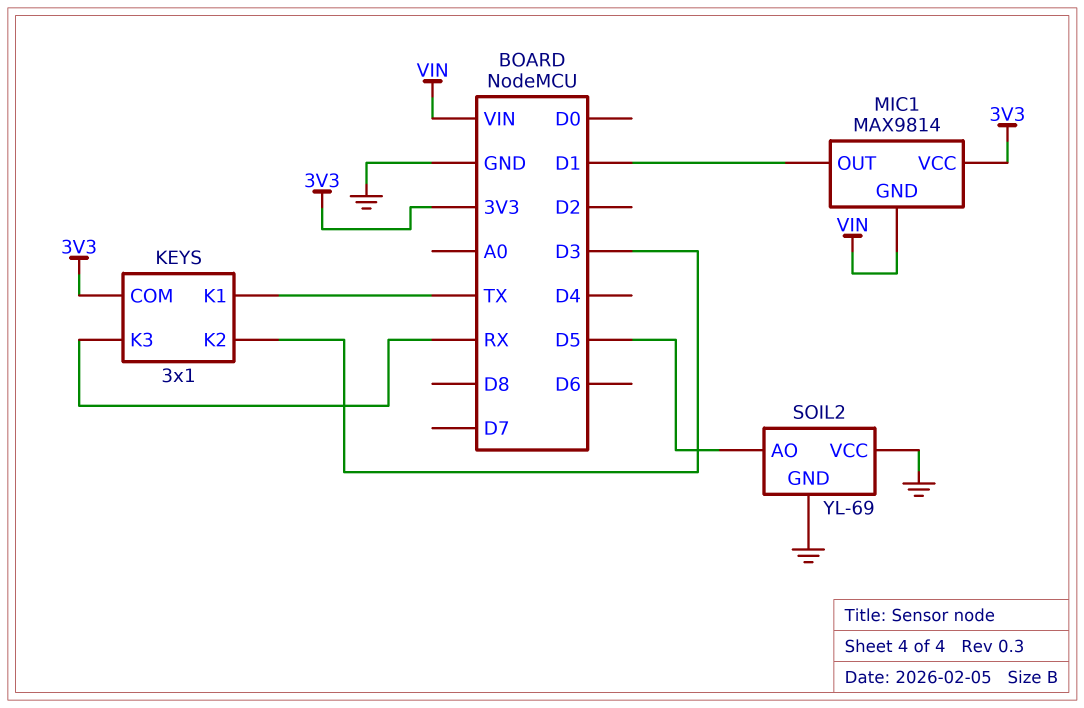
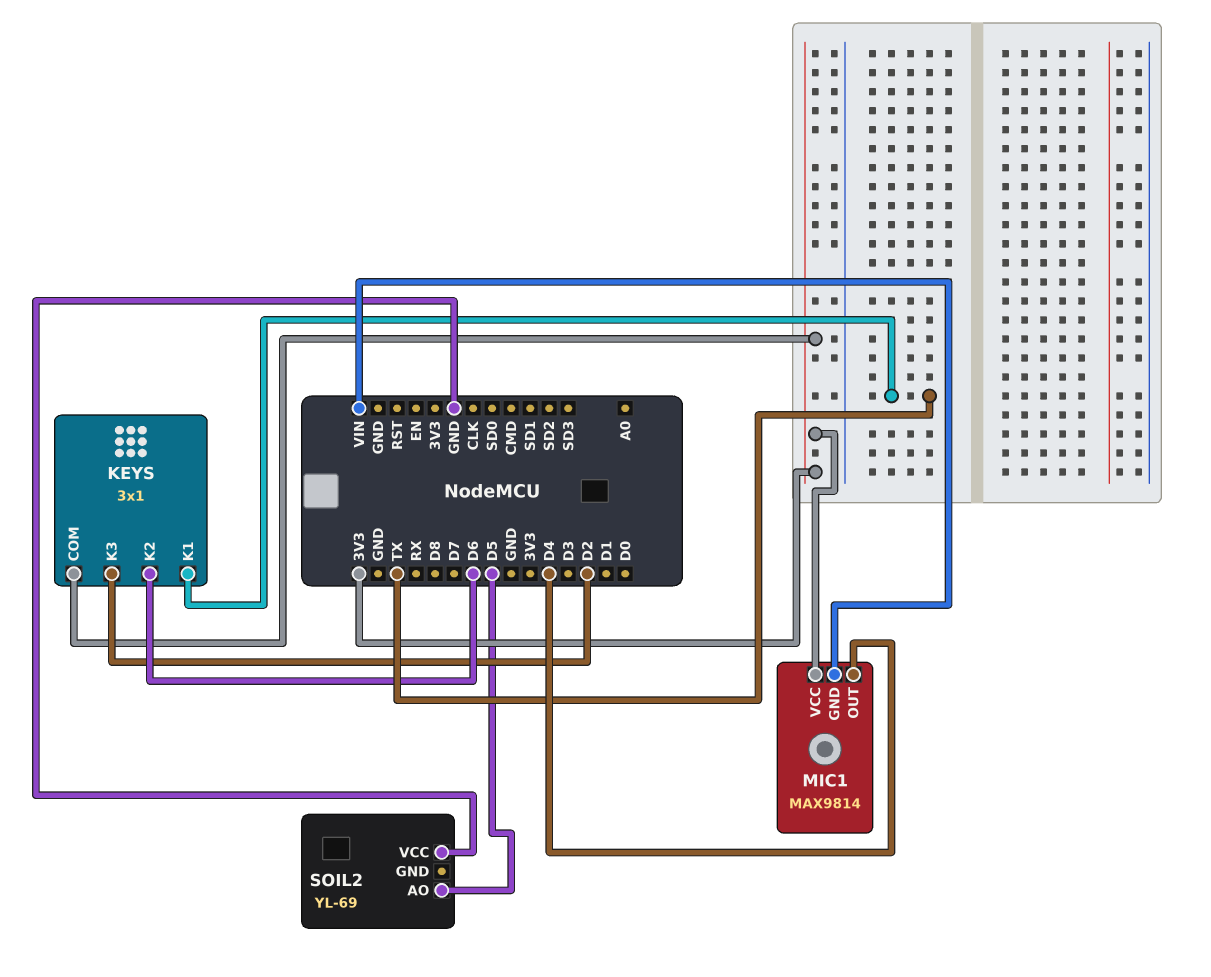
KEYS pin K2: D3 -> D6
KEYS pin K3: RX -> D2
MIC1 pin OUT: D1 -> D4
SOIL2 pin GND: GND -> none

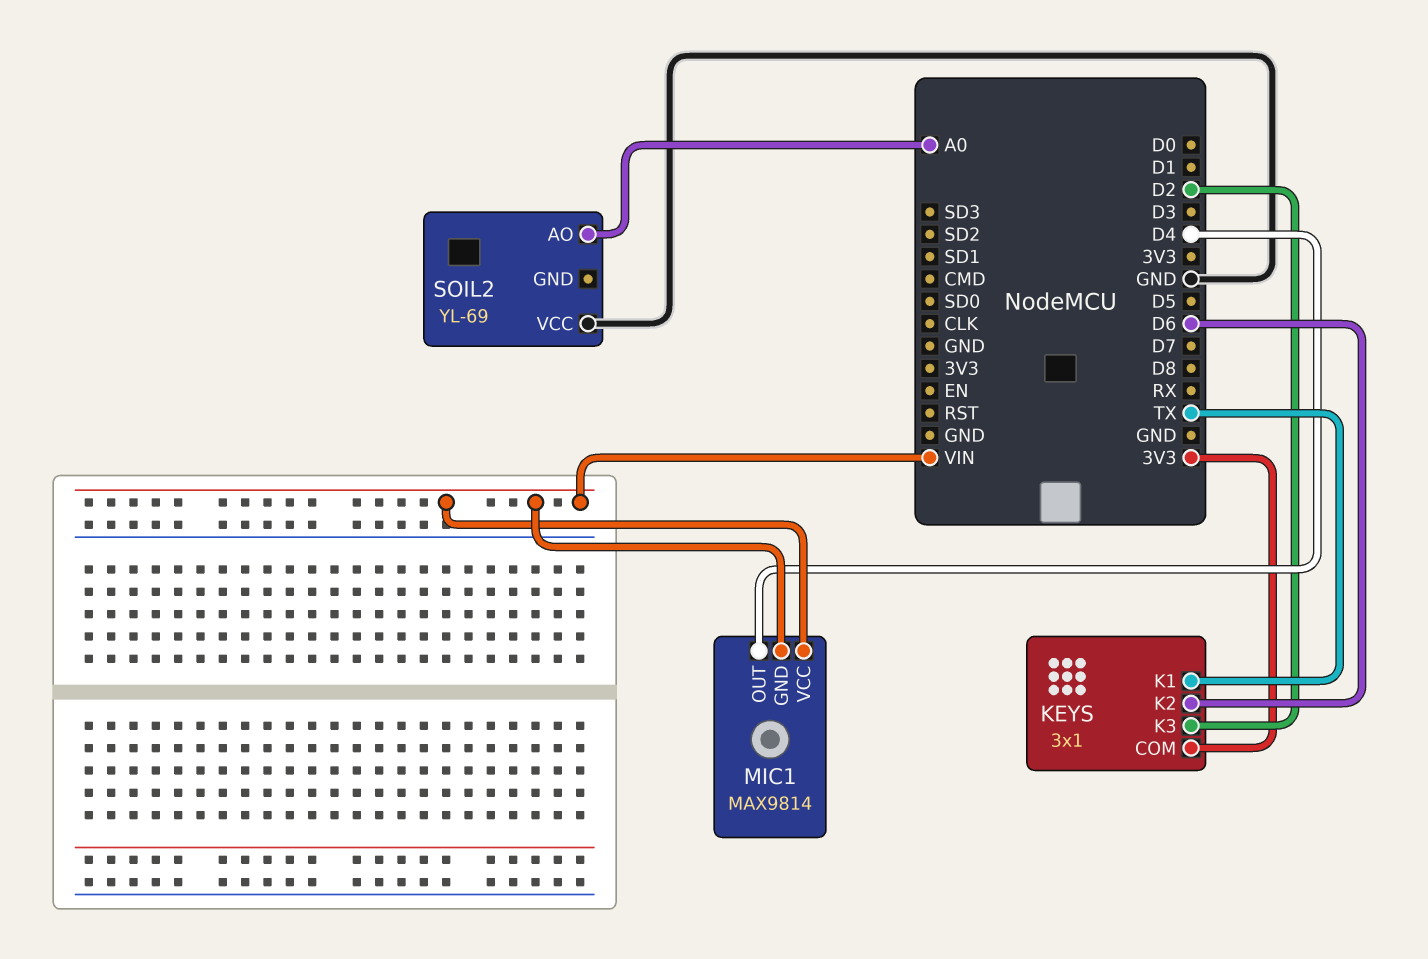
MIC1 pin VCC: 3V3 -> VIN
SOIL2 pin AO: D5 -> A0

